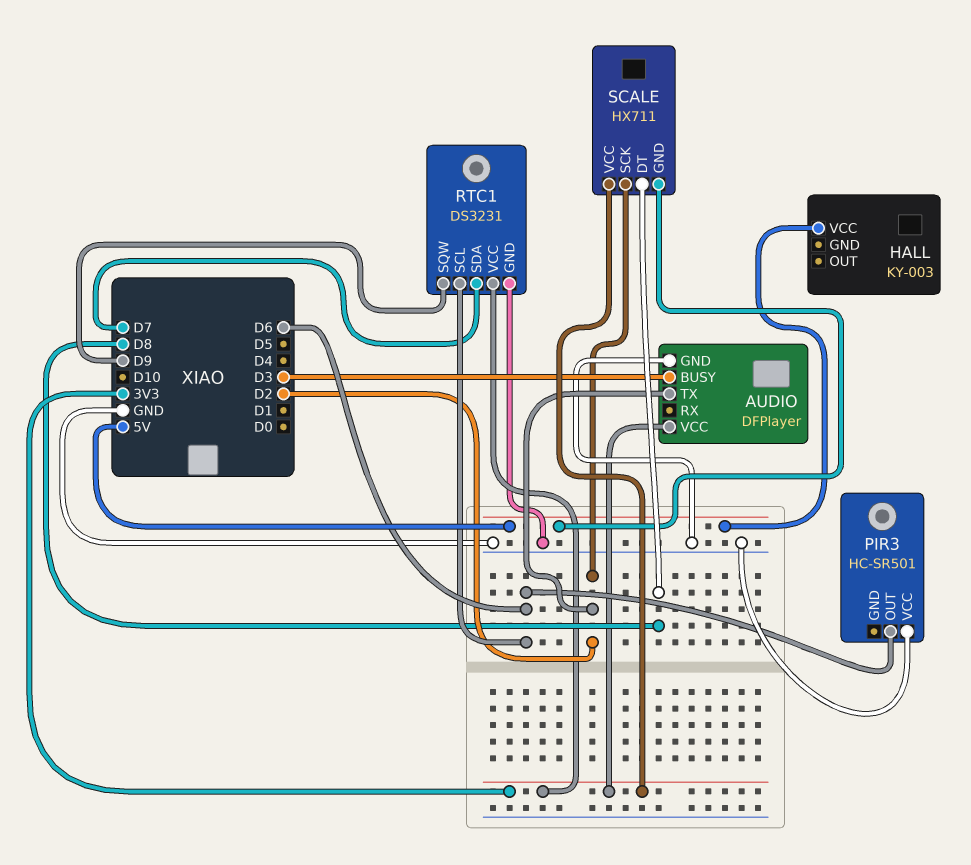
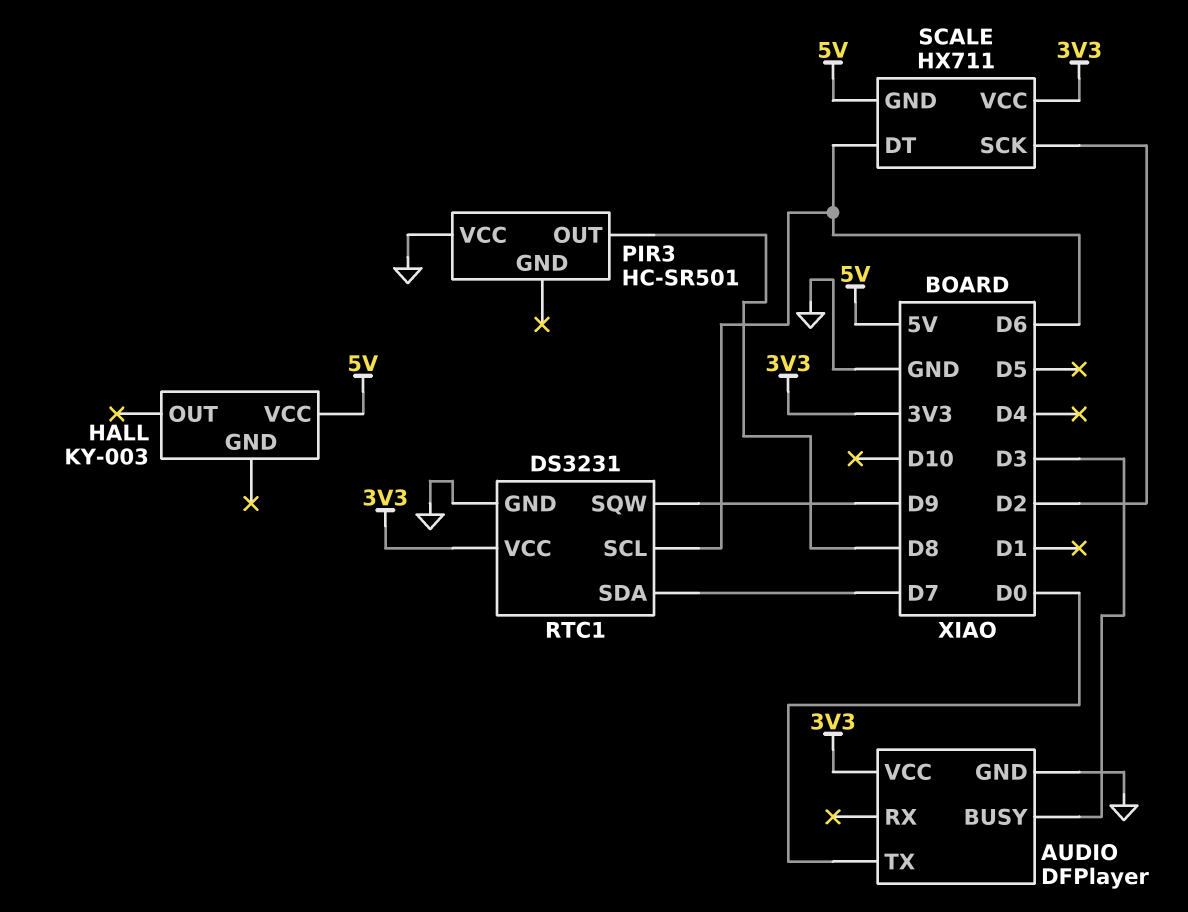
AUDIO pin TX: D2 -> D0
PIR3 pin OUT: D6 -> D8
SCALE pin DT: D8 -> D6

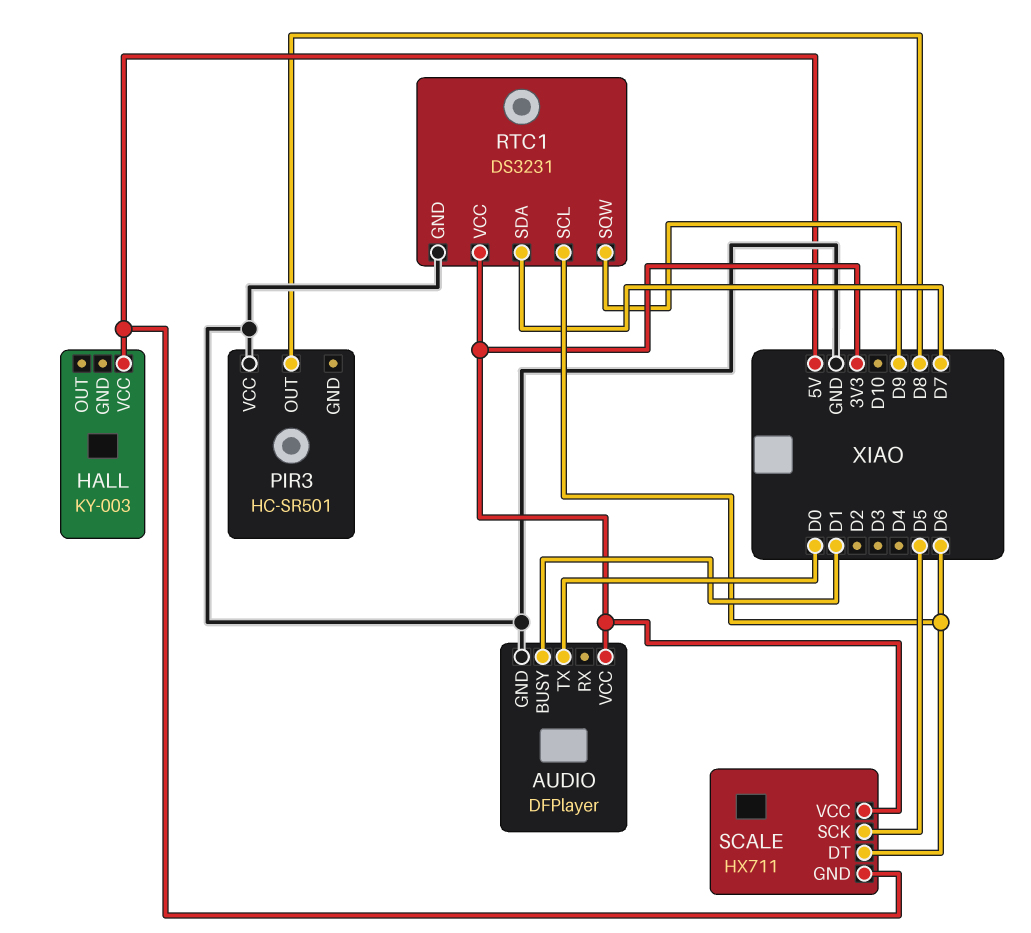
AUDIO pin BUSY: D3 -> D1
SCALE pin SCK: D2 -> D5

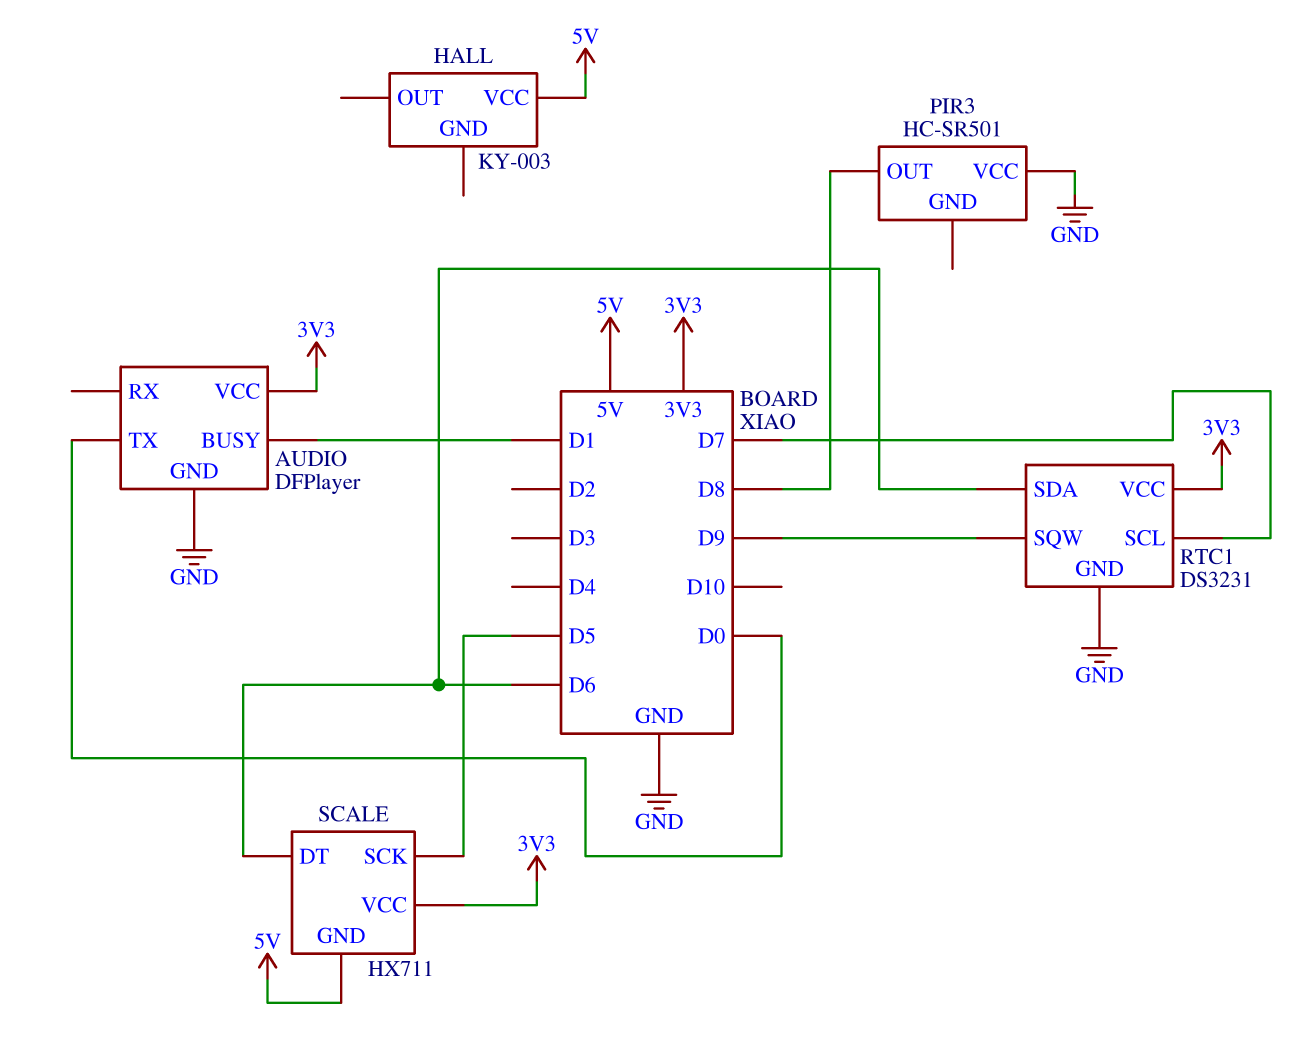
RTC1 pin SCL: D6 -> D7
RTC1 pin SDA: D7 -> D6

